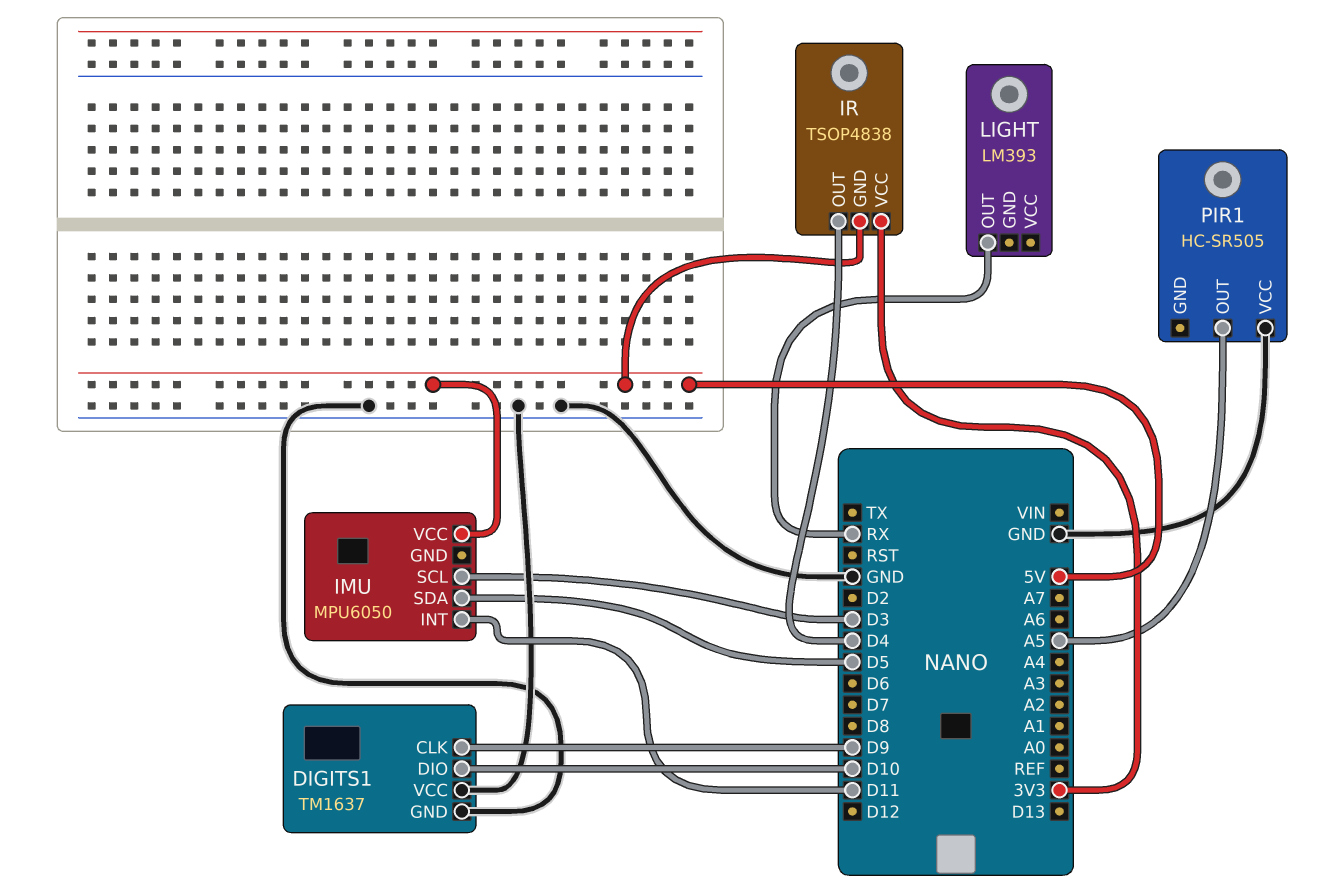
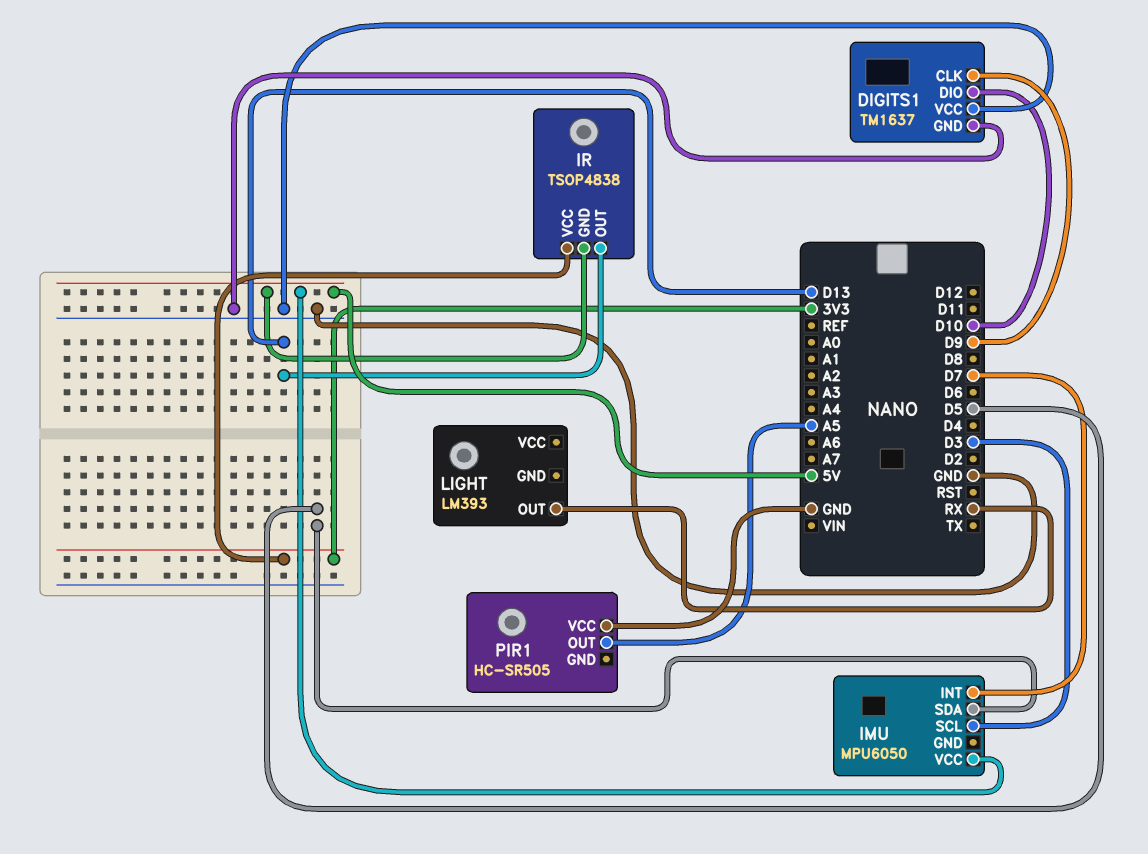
IMU pin INT: D11 -> D7
IR pin OUT: D4 -> D13

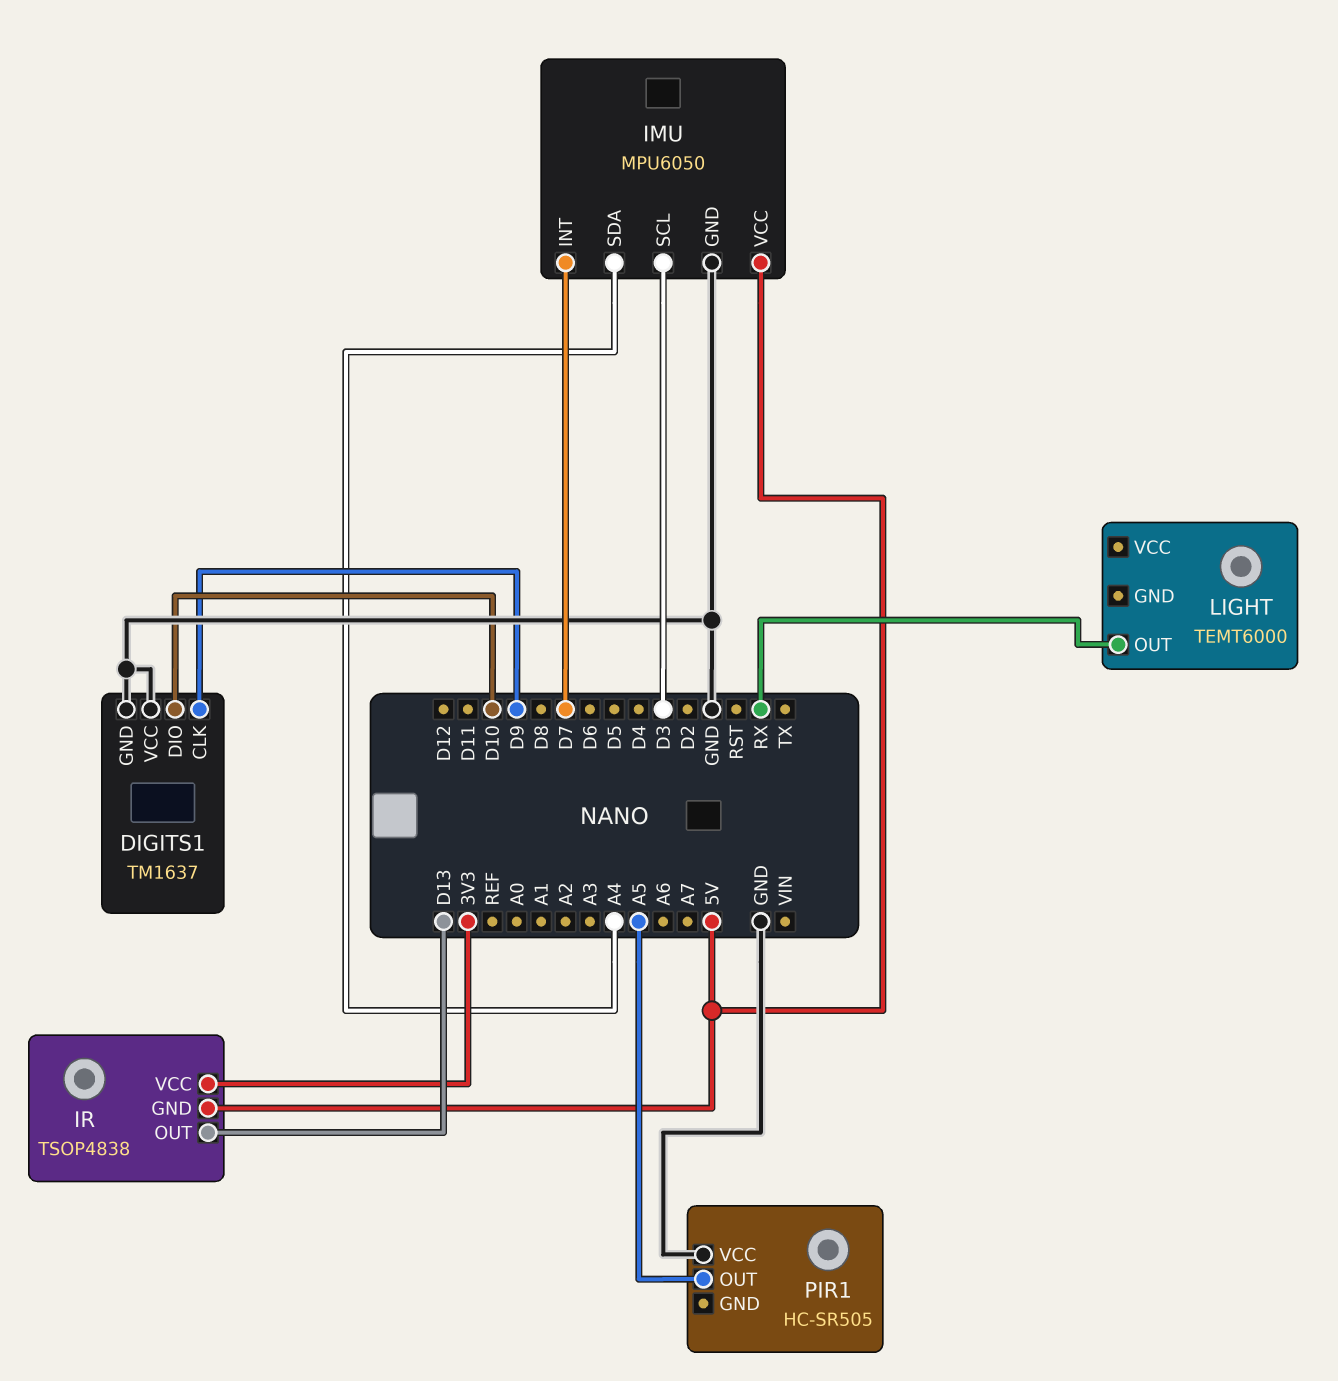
IMU pin GND: none -> GND
IMU pin SDA: D5 -> A4
LIGHT: LM393 -> TEMT6000

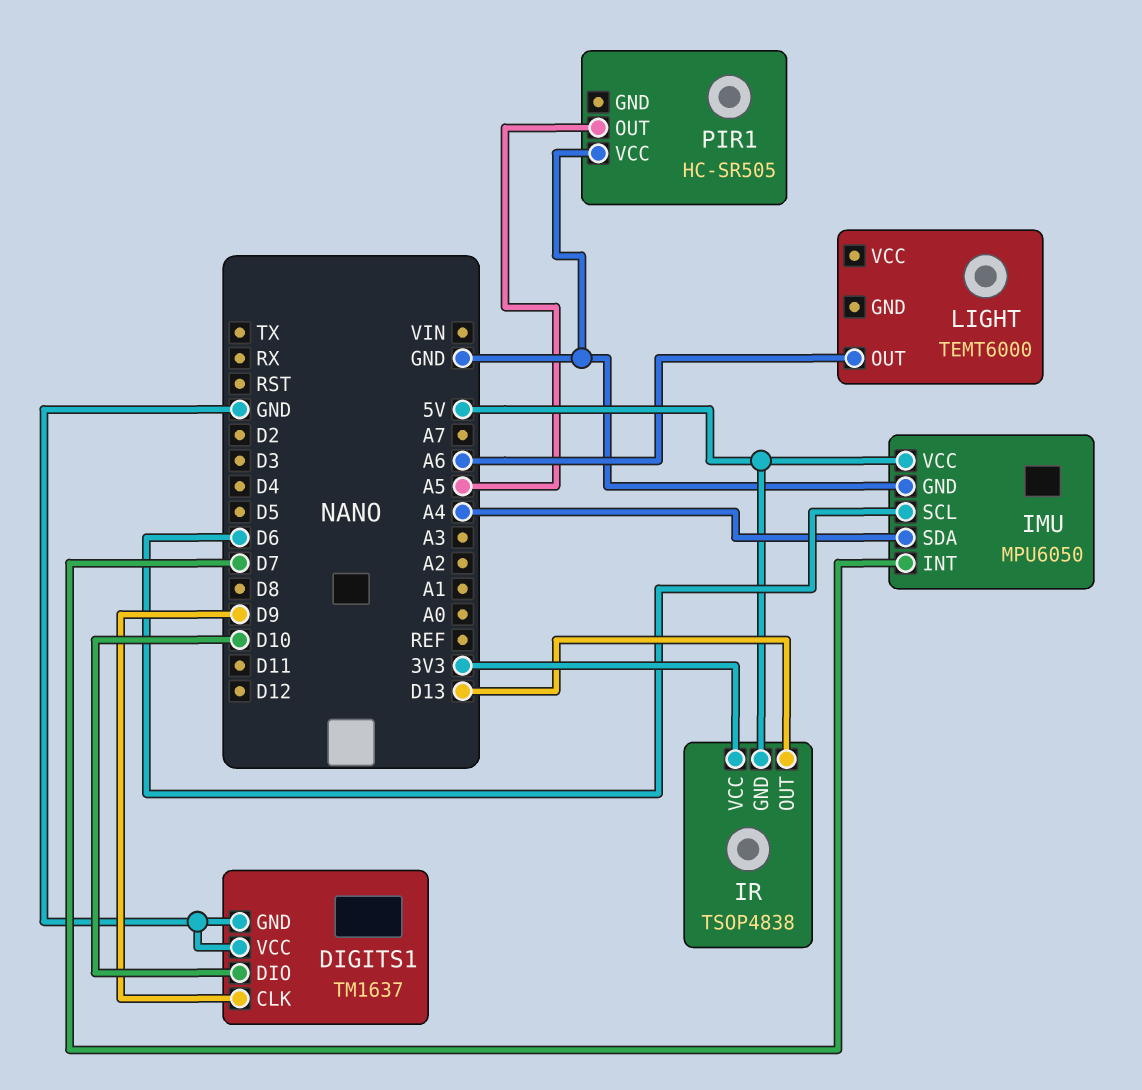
IMU pin SCL: D3 -> D6
LIGHT pin OUT: RX -> A6

